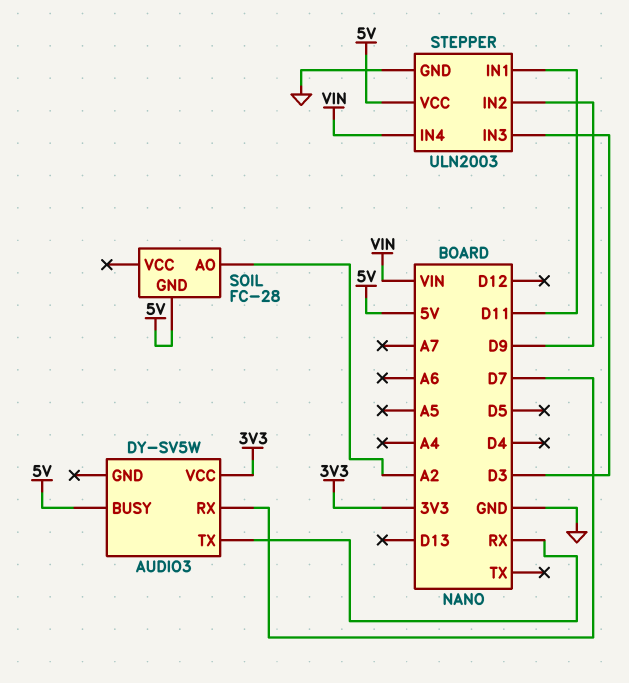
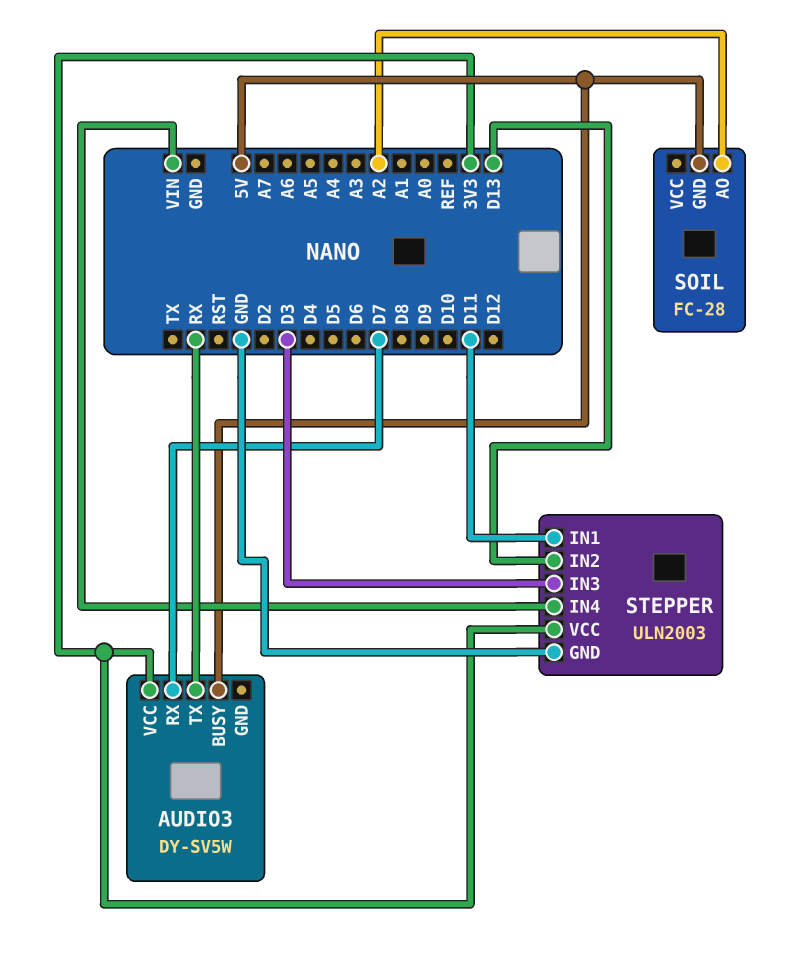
STEPPER pin IN2: D9 -> D13
STEPPER pin VCC: 5V -> 3V3

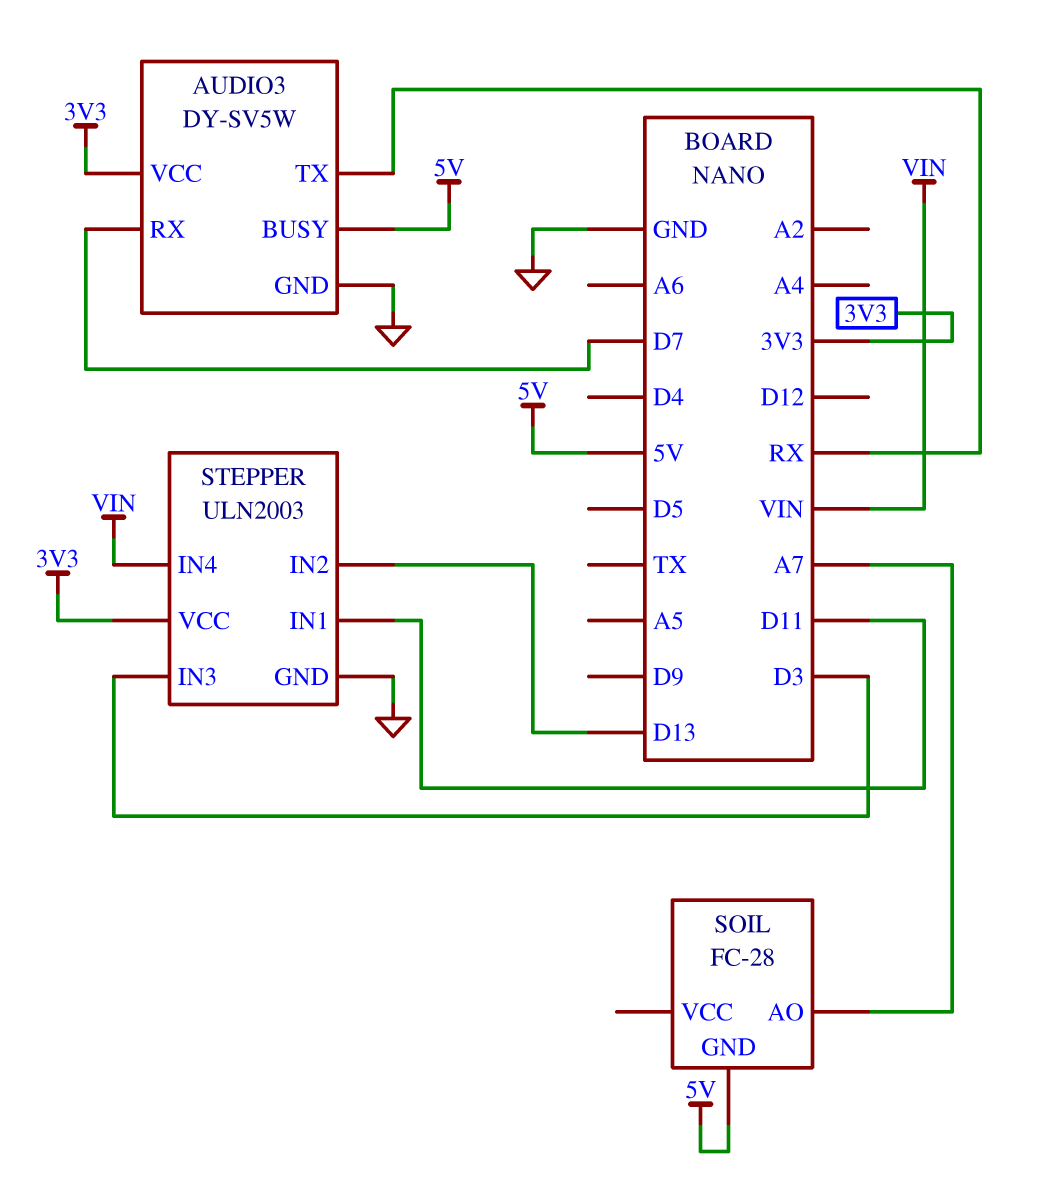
AUDIO3 pin GND: none -> GND
SOIL pin AO: A2 -> A7

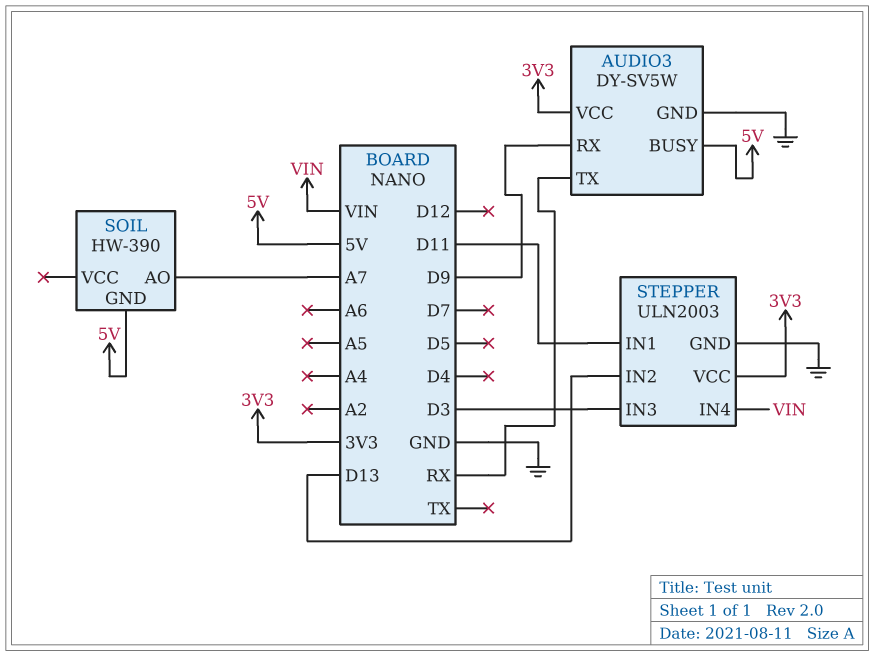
AUDIO3 pin RX: D7 -> D9
SOIL: FC-28 -> HW-390

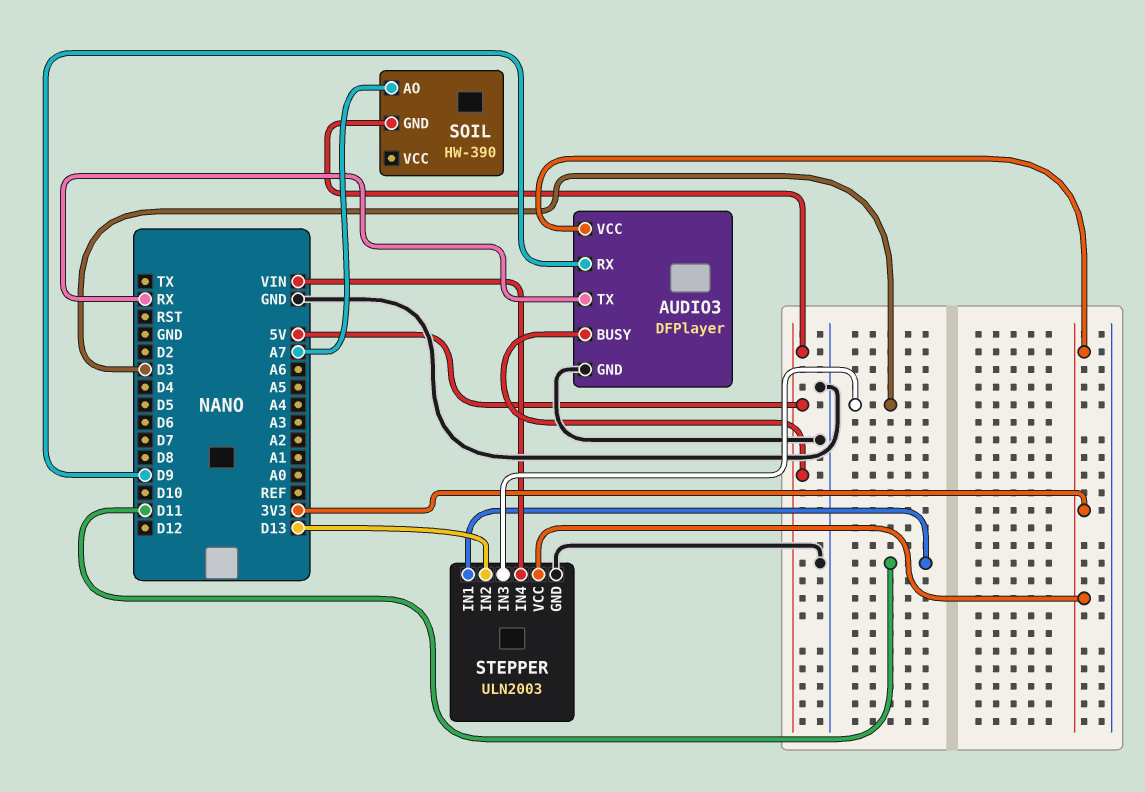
AUDIO3: DY-SV5W -> DFPlayer

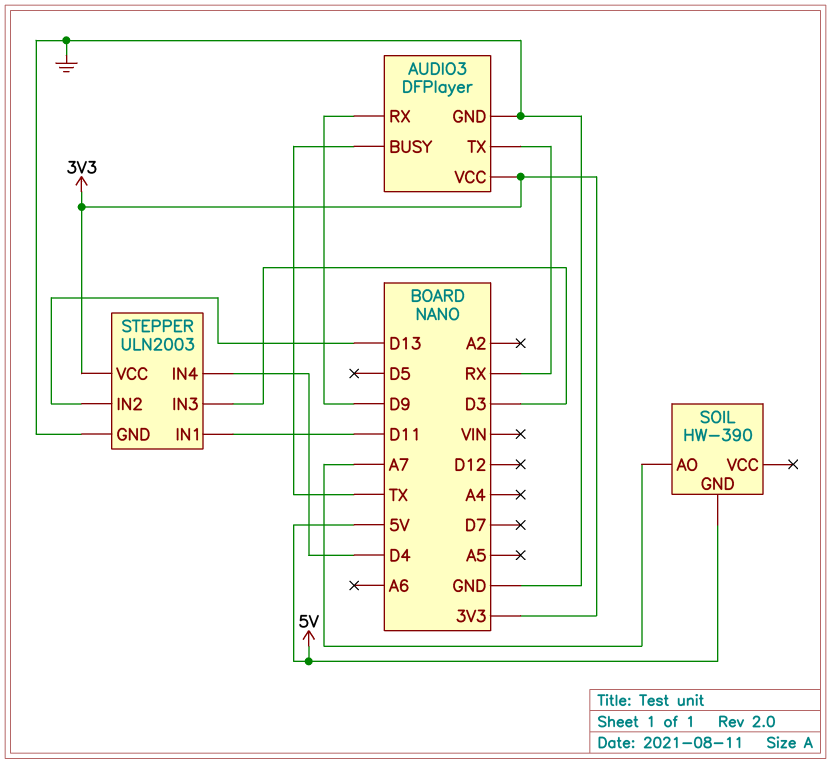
AUDIO3 pin BUSY: 5V -> TX
STEPPER pin IN4: VIN -> D4

